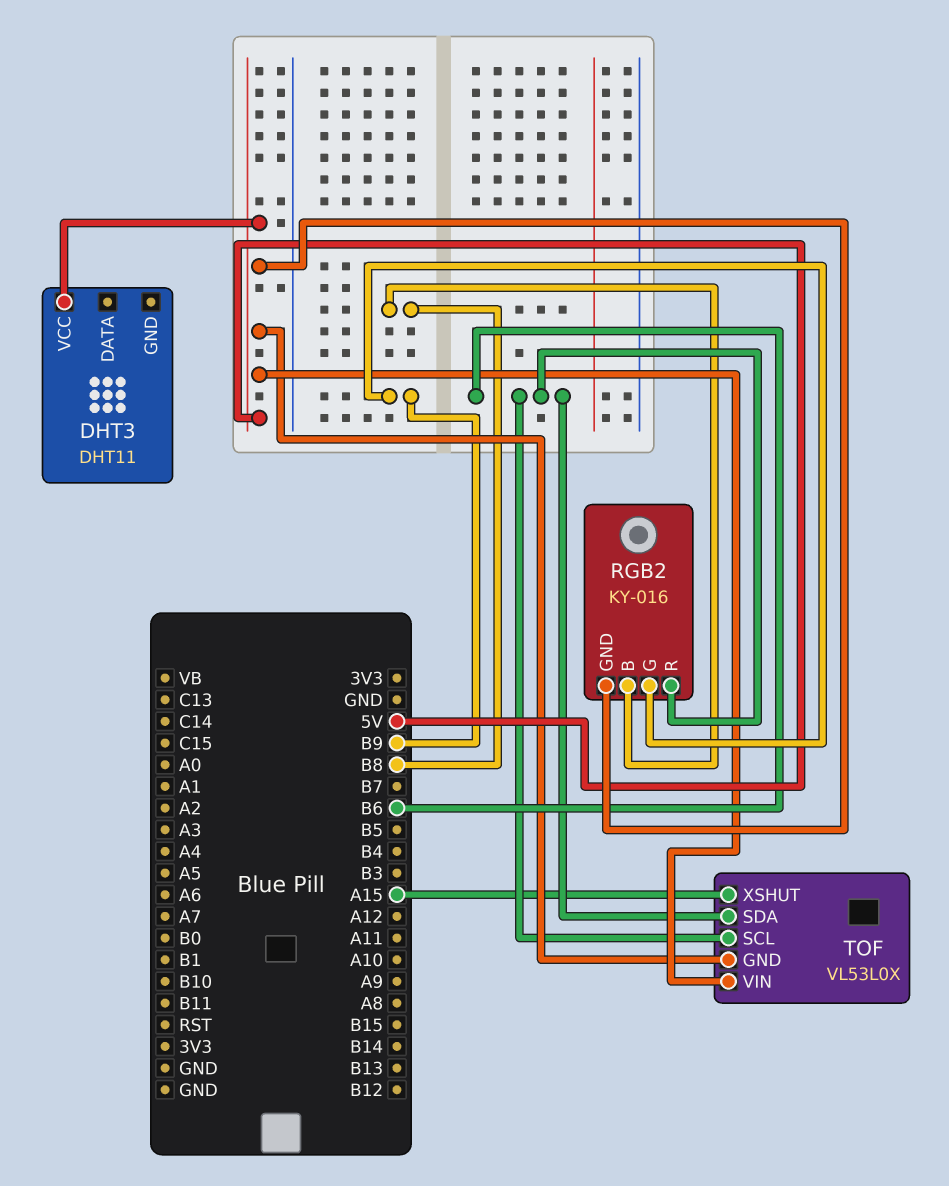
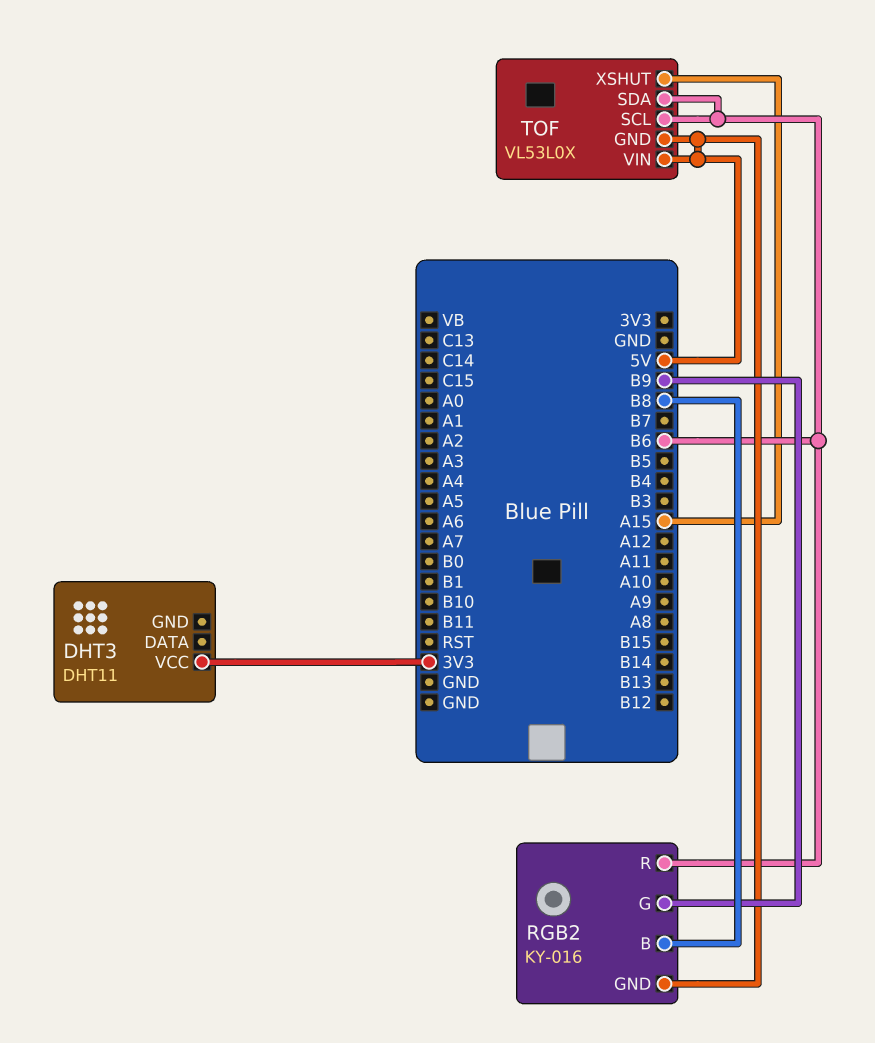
DHT3 pin VCC: 5V -> 3V3

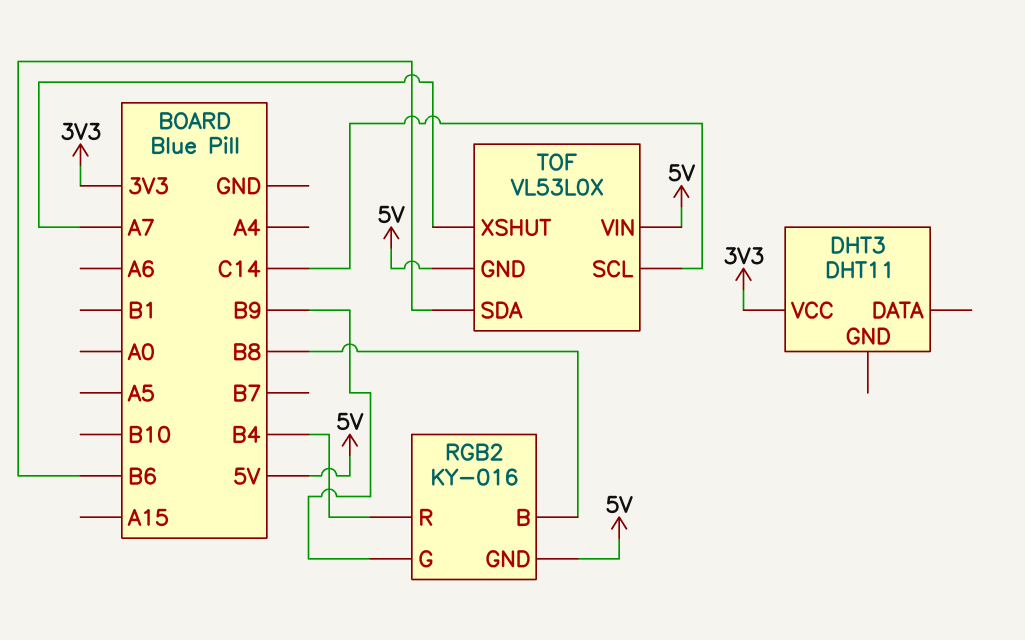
RGB2 pin R: B6 -> B4
TOF pin SCL: B6 -> C14
TOF pin XSHUT: A15 -> A7

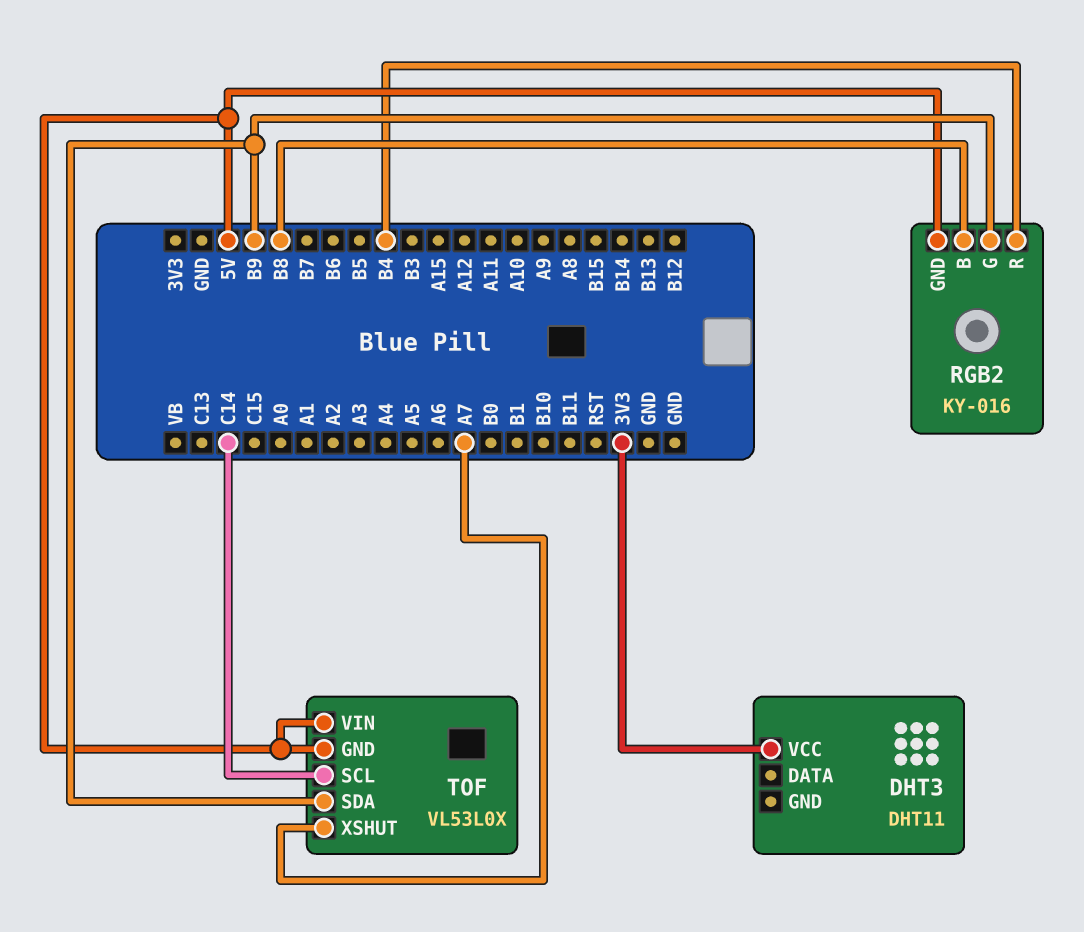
TOF pin SDA: B6 -> B9

